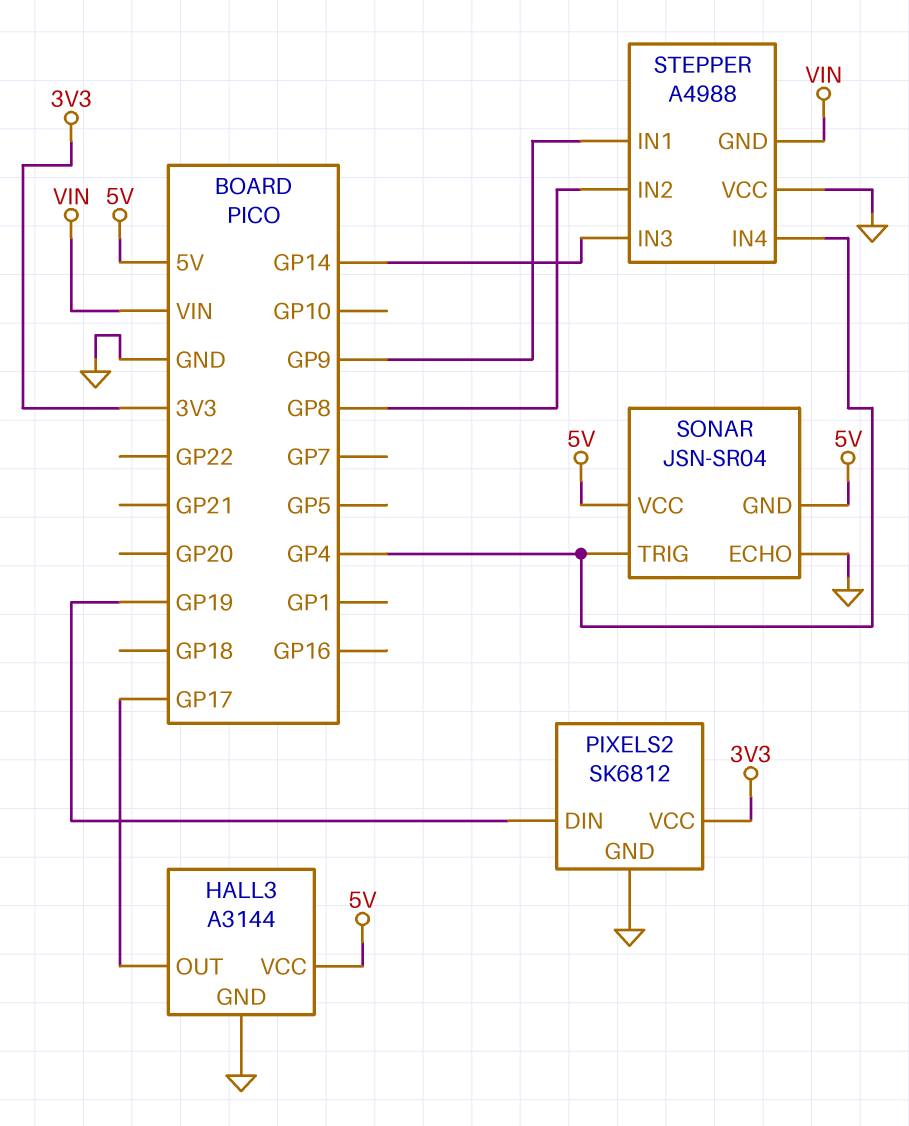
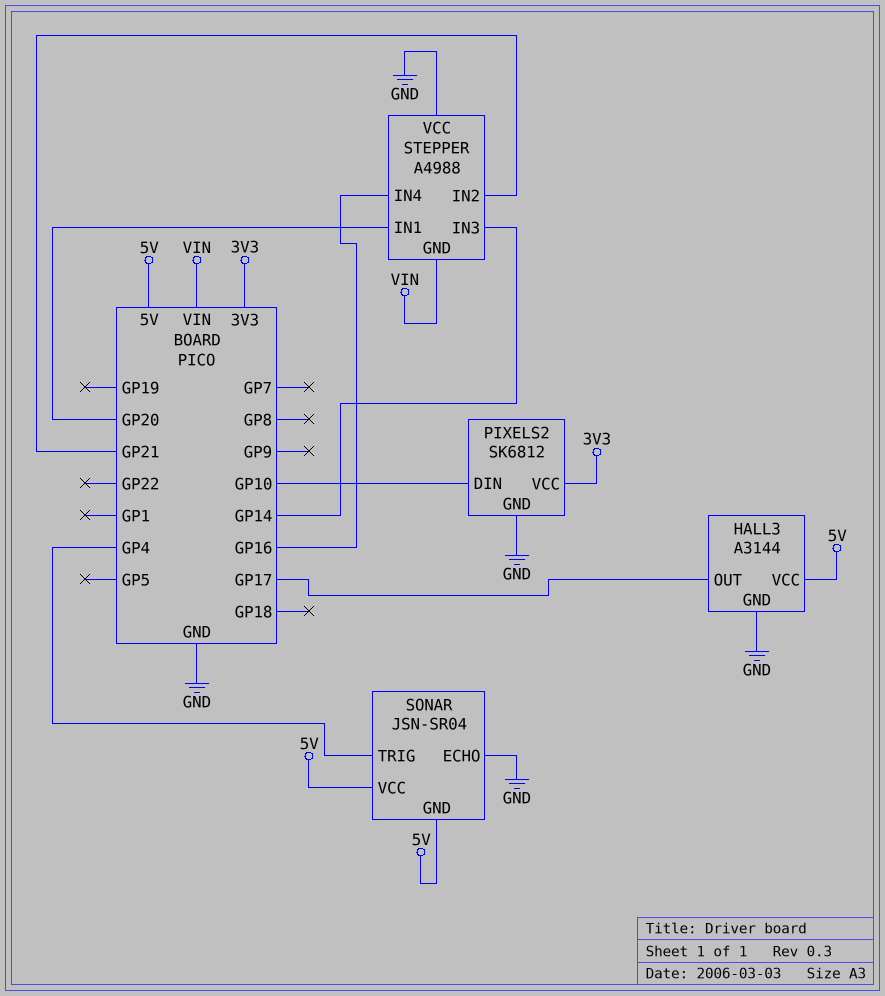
PIXELS2 pin DIN: GP19 -> GP10
STEPPER pin IN1: GP9 -> GP20
STEPPER pin IN2: GP8 -> GP21
STEPPER pin IN4: GP4 -> GP16

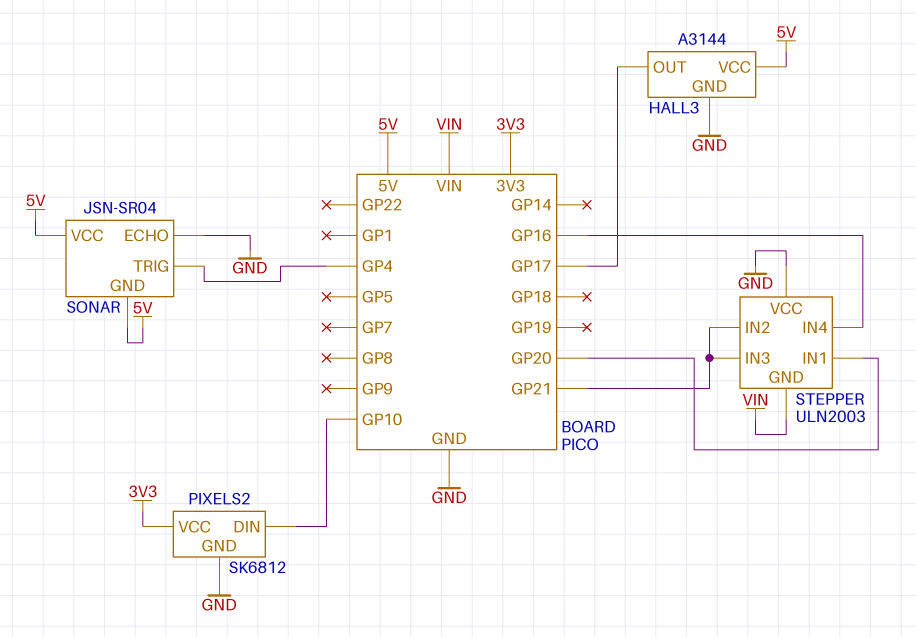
STEPPER: A4988 -> ULN2003
STEPPER pin IN3: GP14 -> GP21

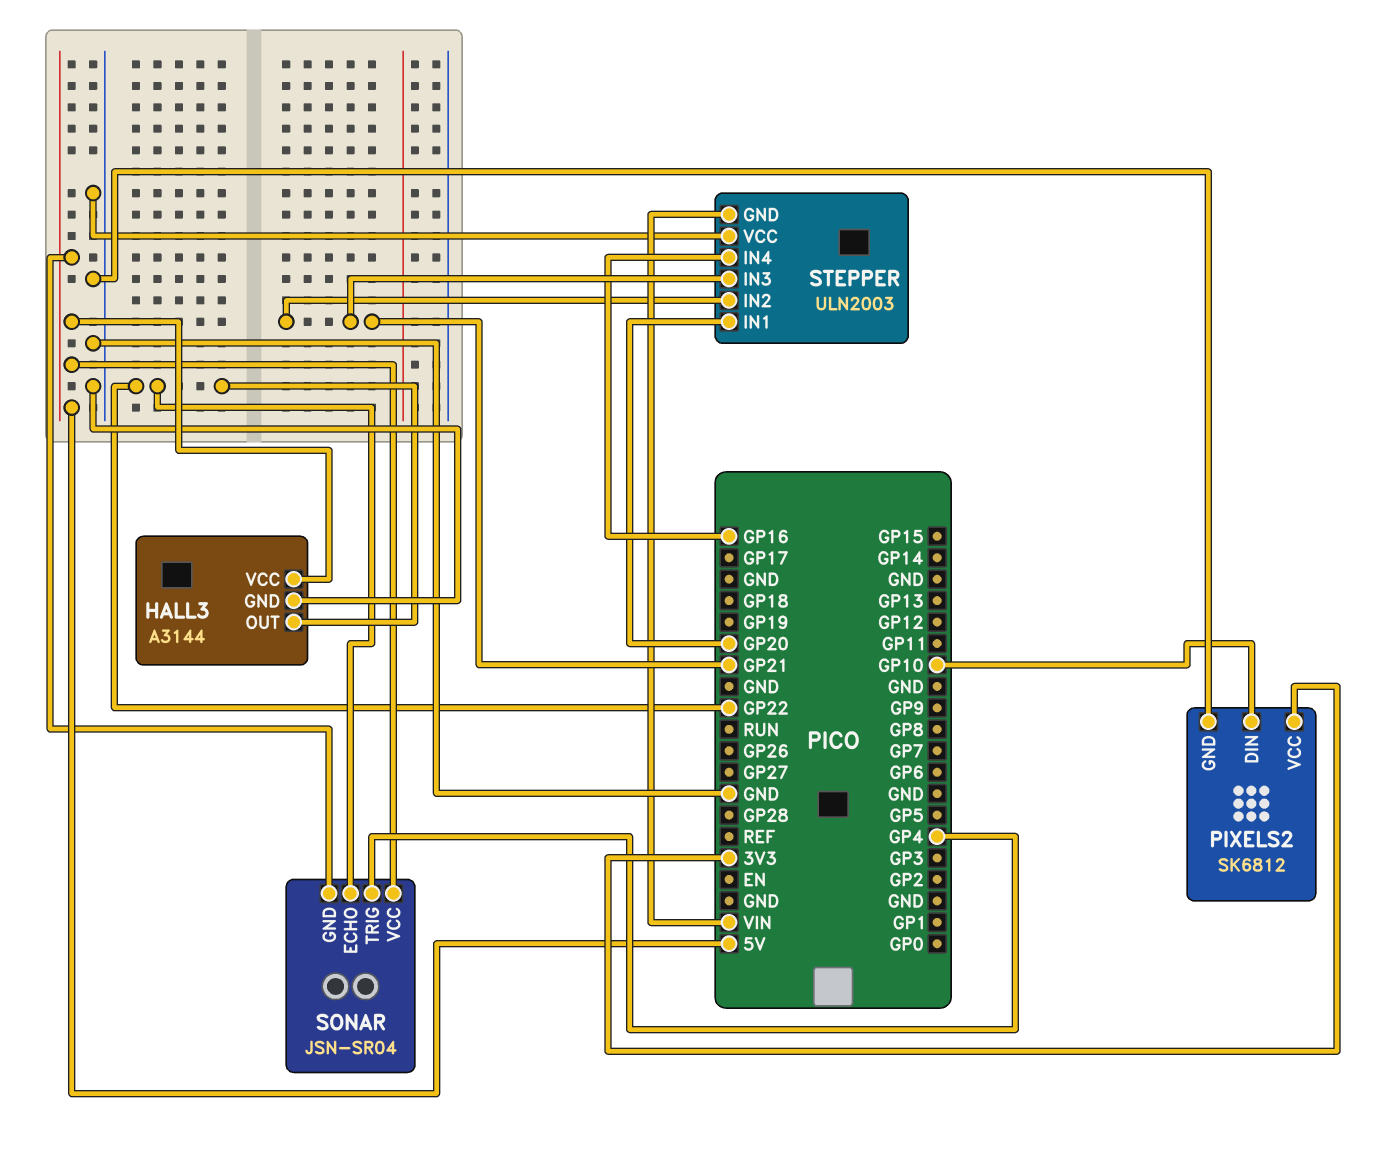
HALL3 pin OUT: GP17 -> GP22
SONAR pin ECHO: GND -> GP22

